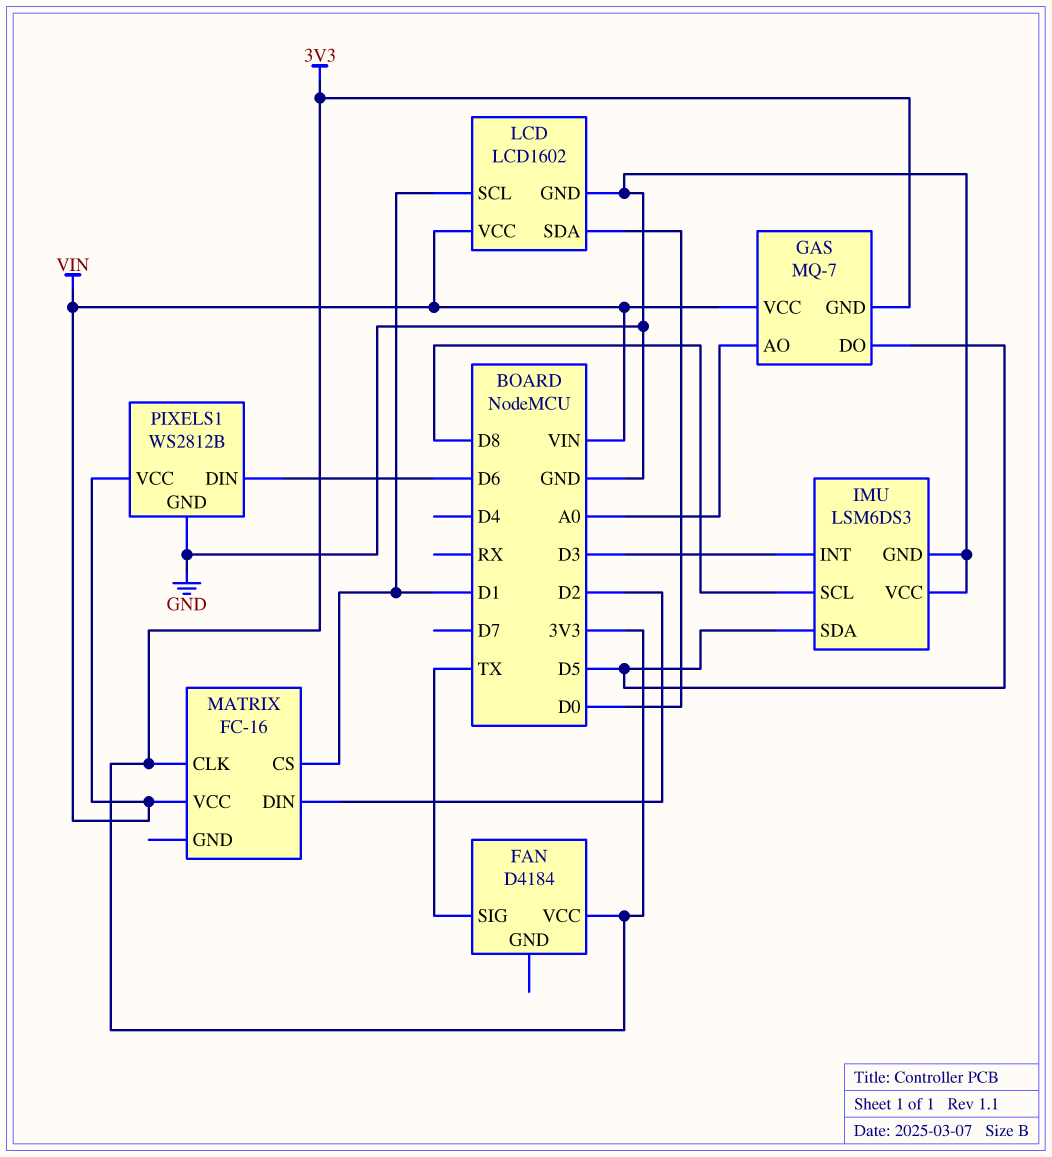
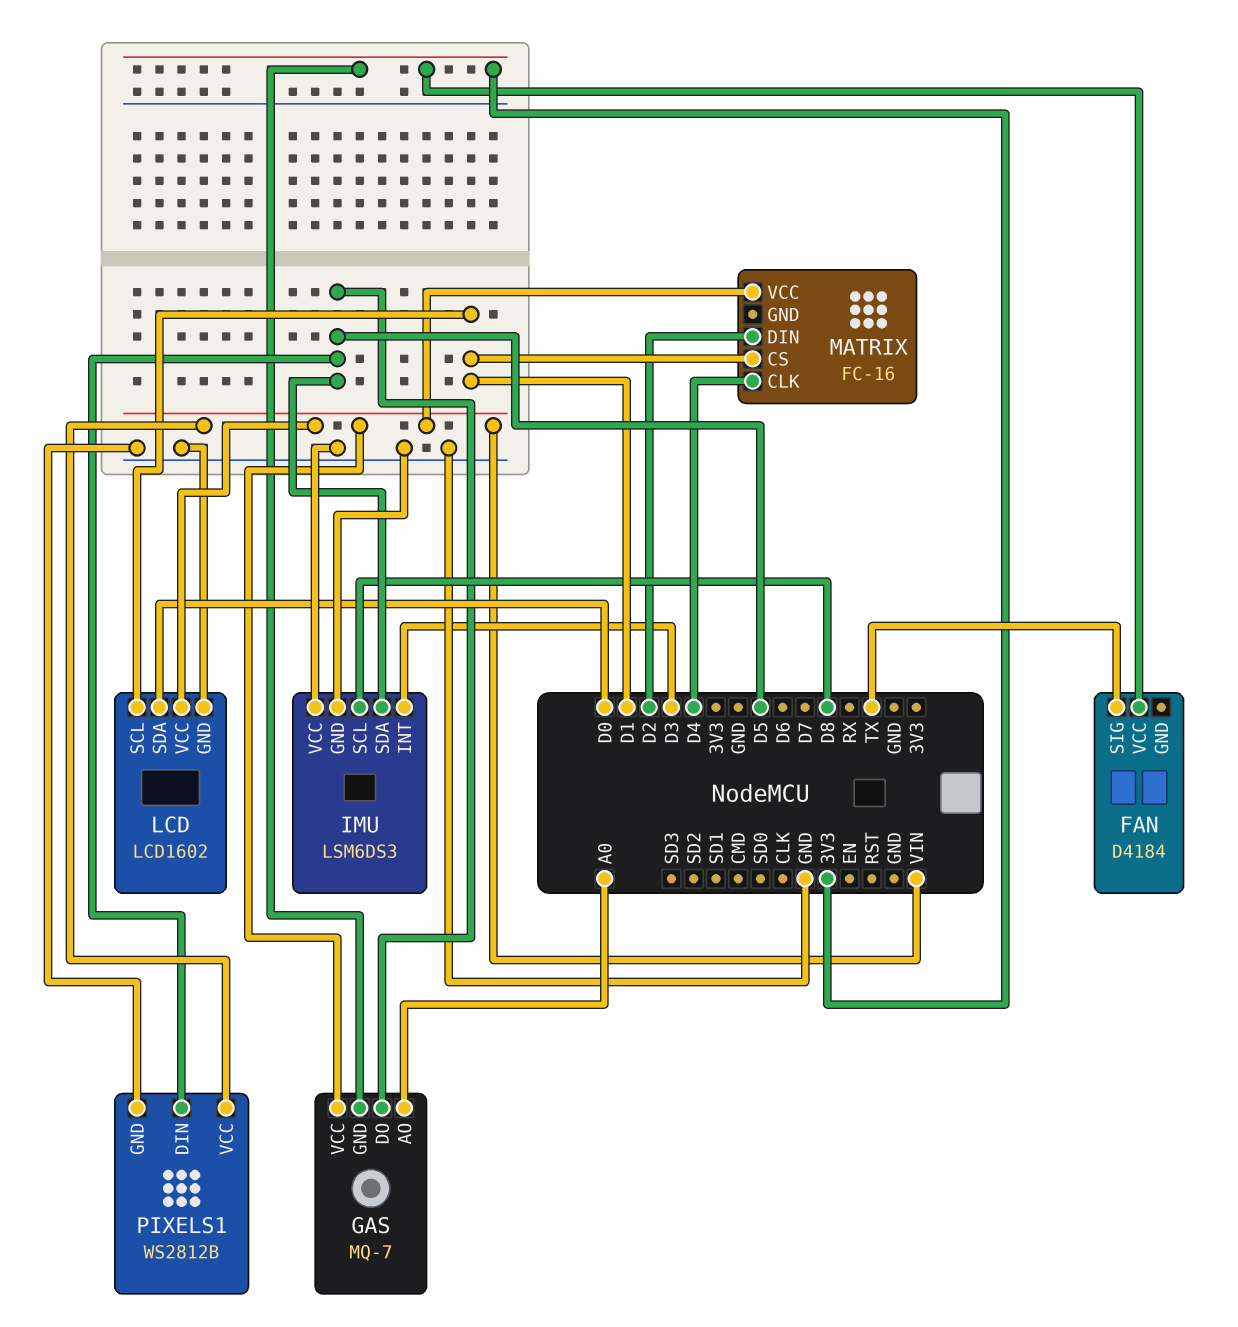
MATRIX pin CLK: 3V3 -> D4
PIXELS1 pin DIN: D6 -> D5

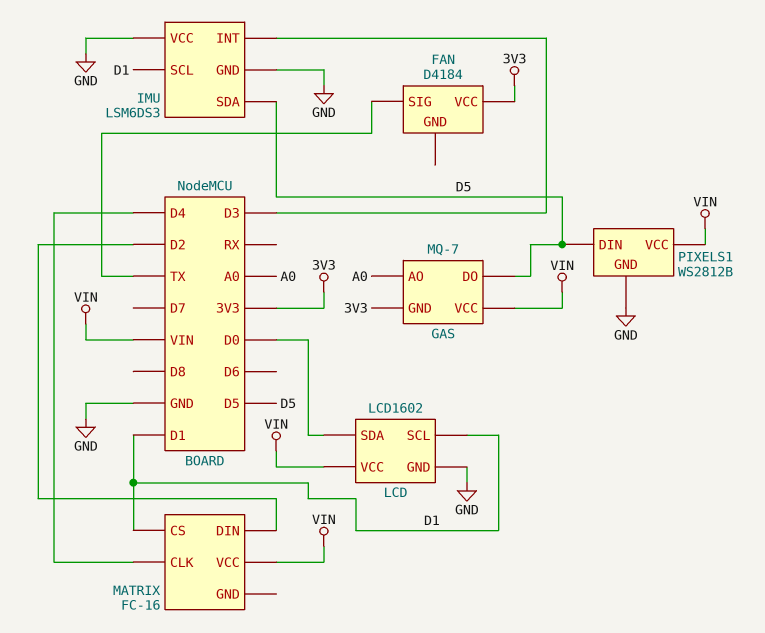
IMU pin SCL: D8 -> D1

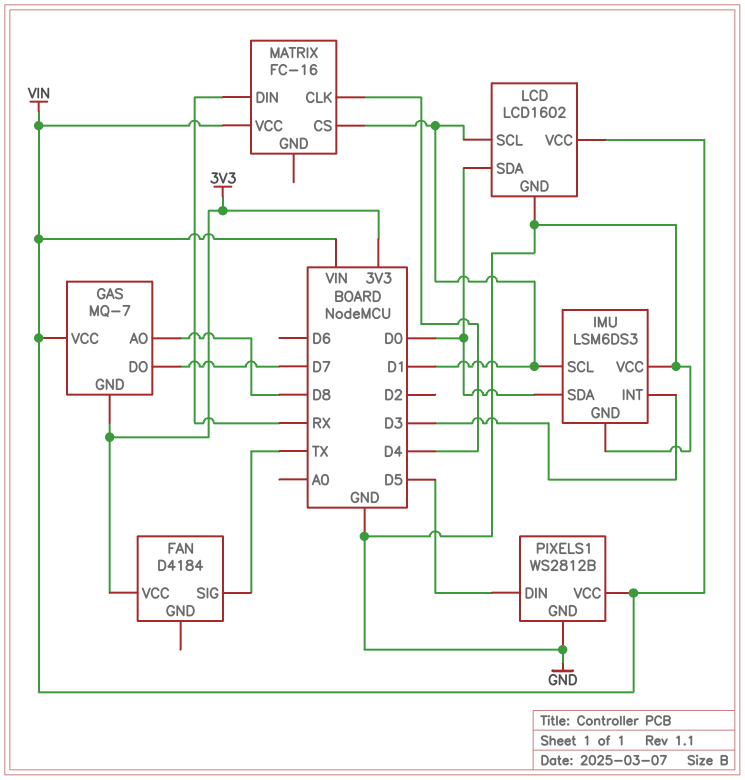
GAS pin AO: A0 -> D8
GAS pin DO: D5 -> D7
IMU pin SDA: D5 -> D0
MATRIX pin DIN: D2 -> RX

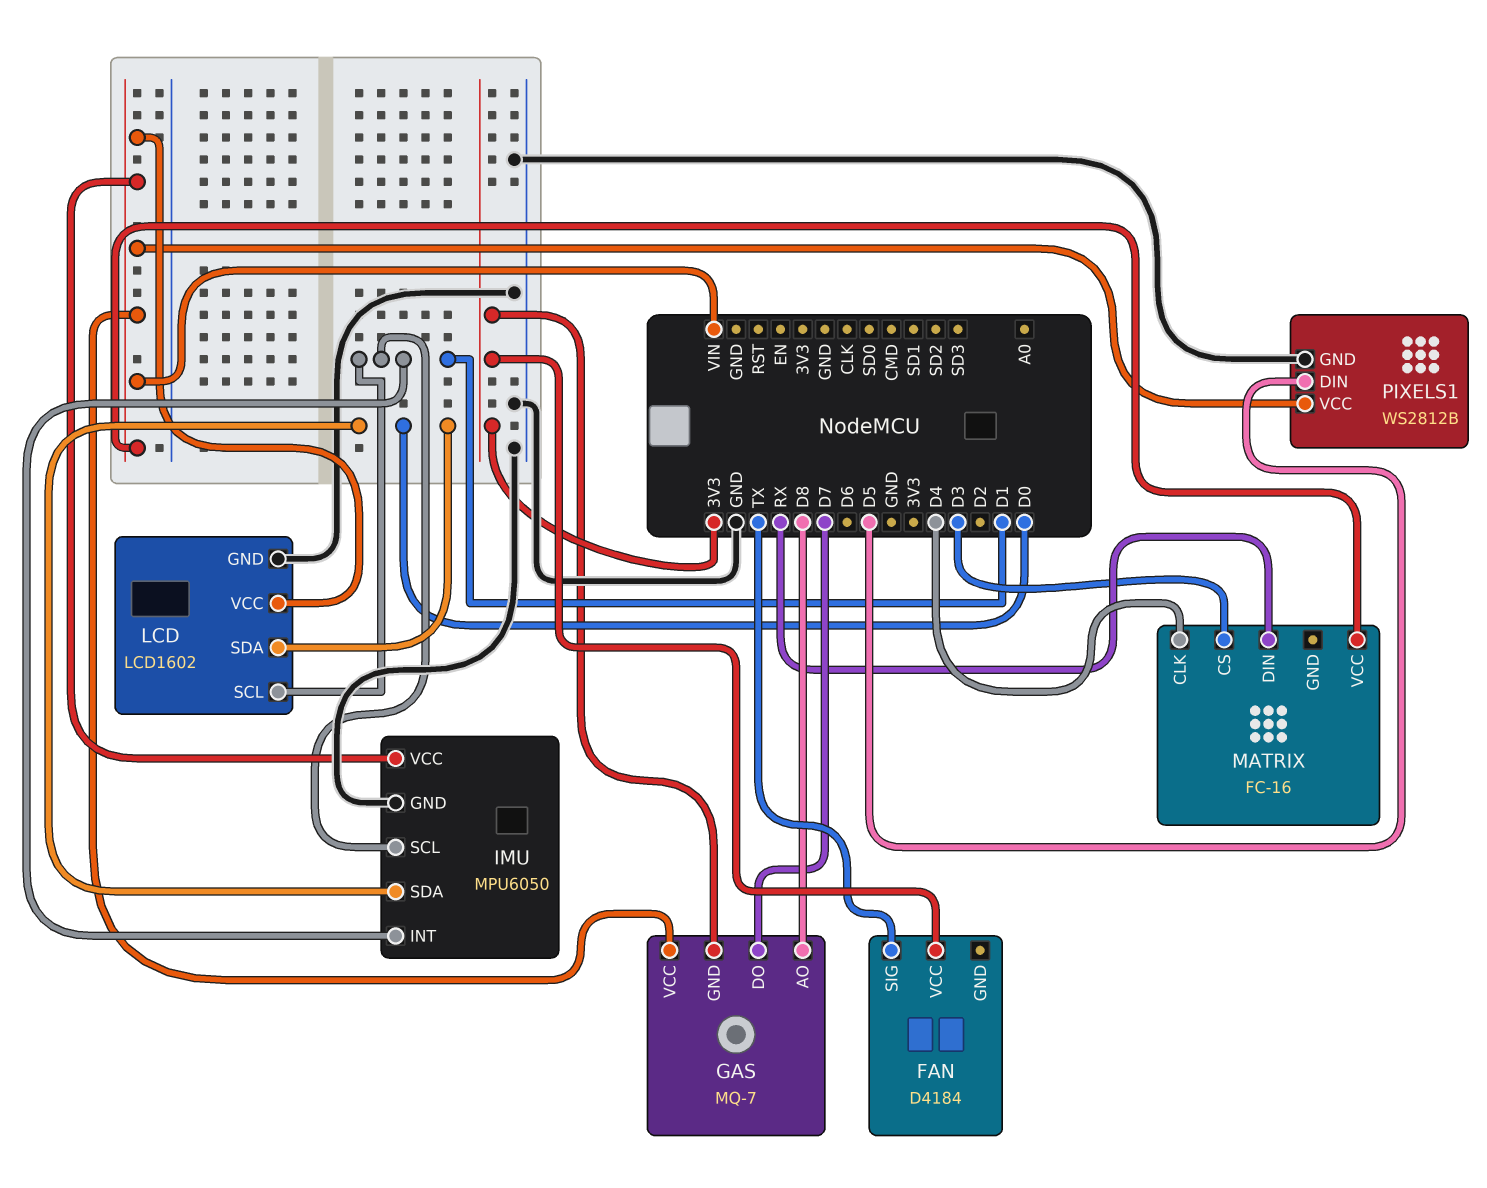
IMU: LSM6DS3 -> MPU6050
IMU pin INT: D3 -> D1
IMU pin VCC: GND -> VIN
MATRIX pin CS: D1 -> D3

